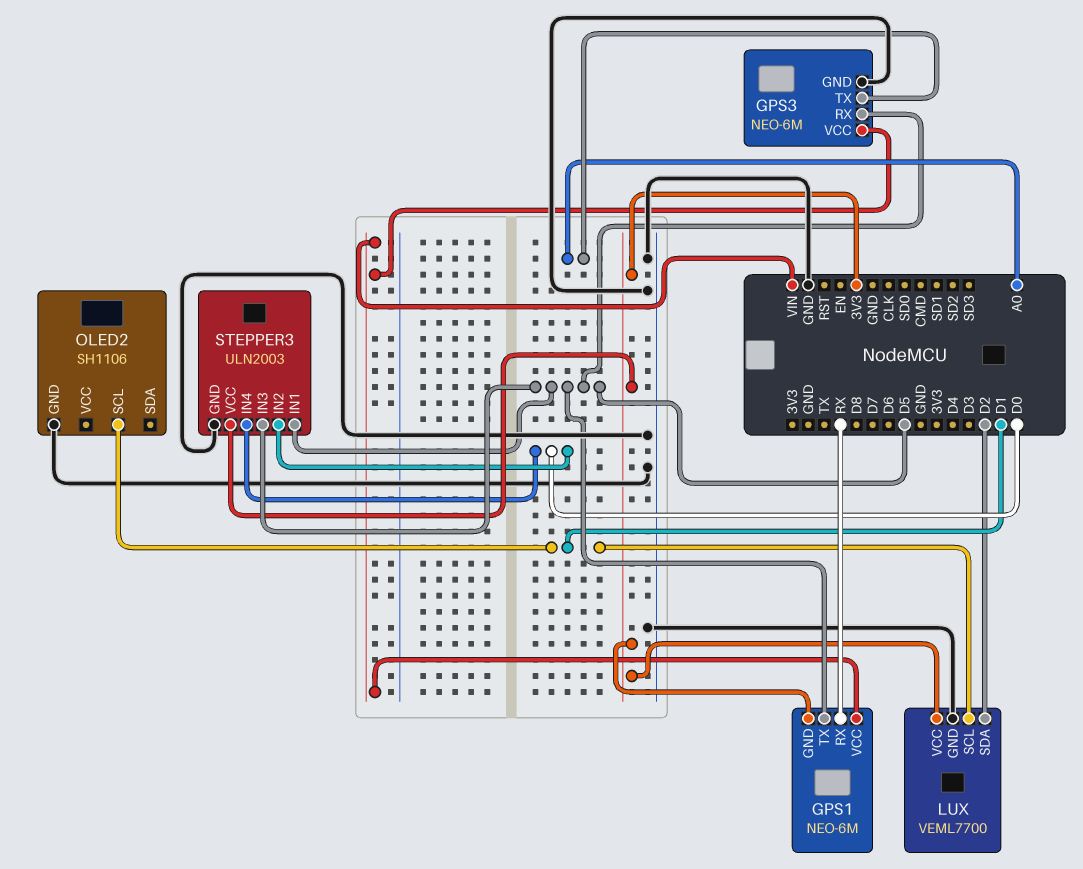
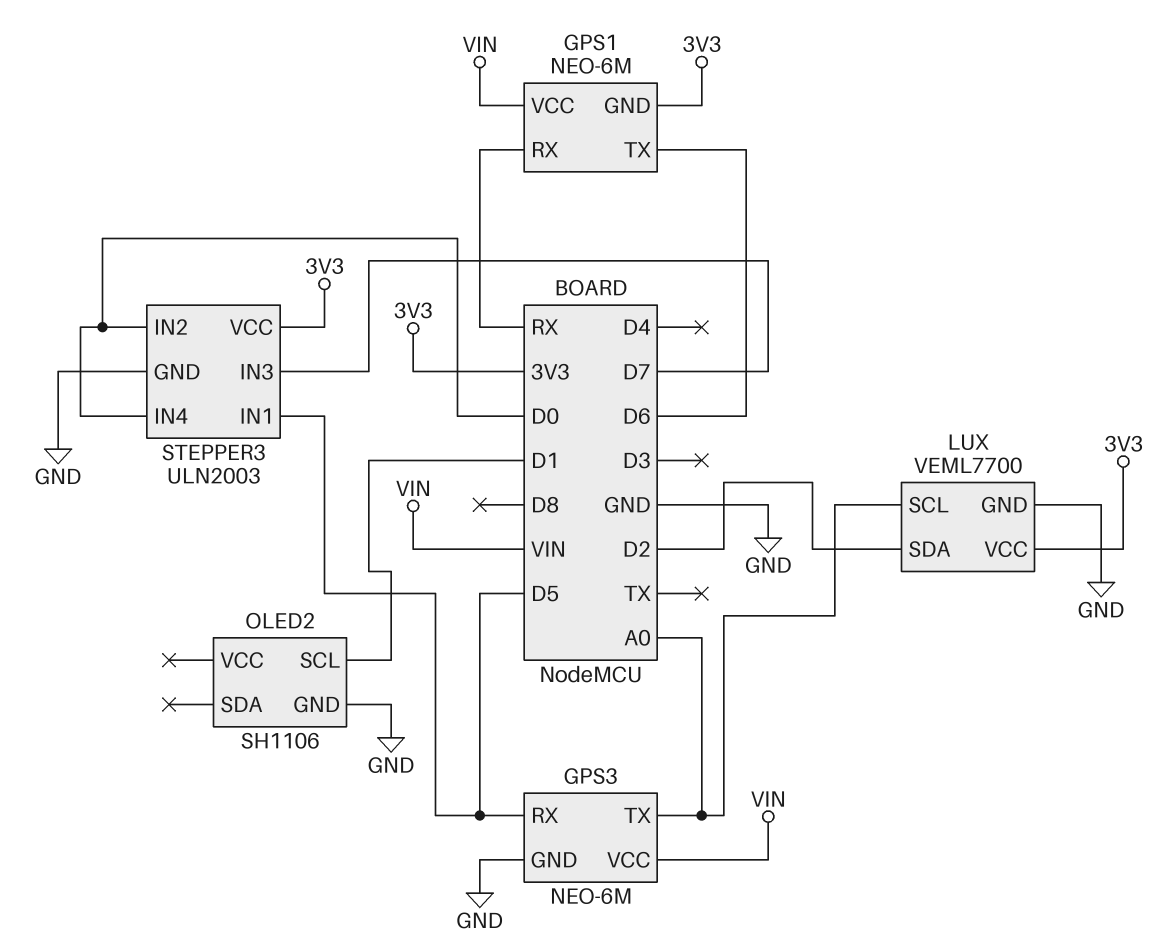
GPS1 pin TX: D5 -> D6
LUX pin SCL: D1 -> A0
STEPPER3 pin IN3: D5 -> D7

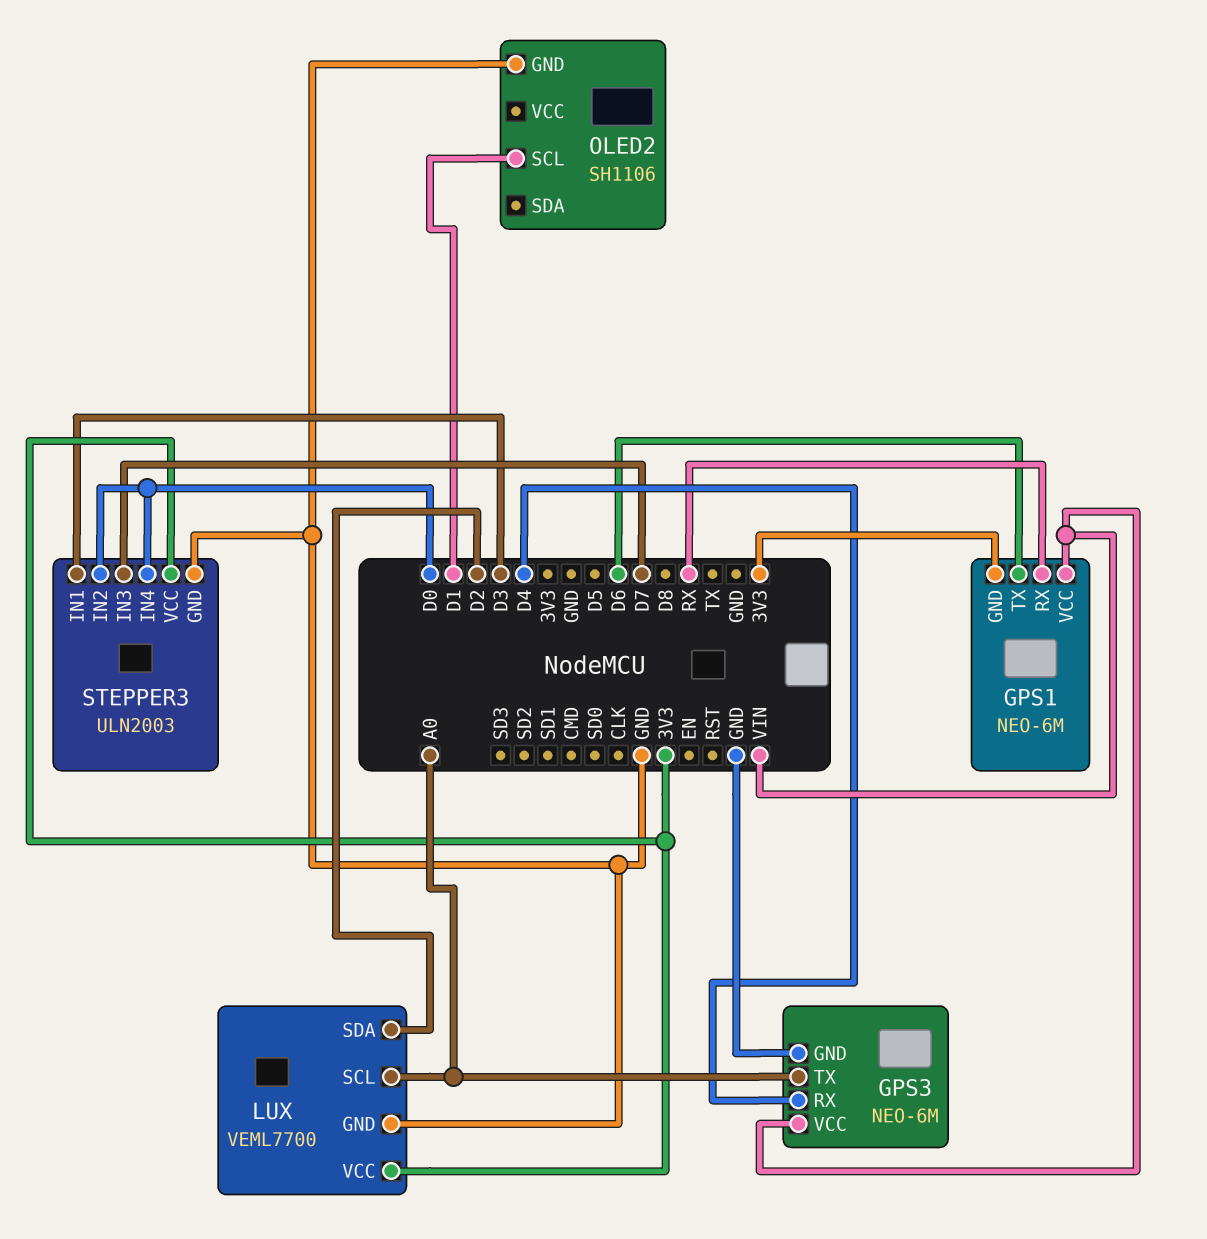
GPS3 pin RX: D5 -> D4
STEPPER3 pin IN1: D5 -> D3

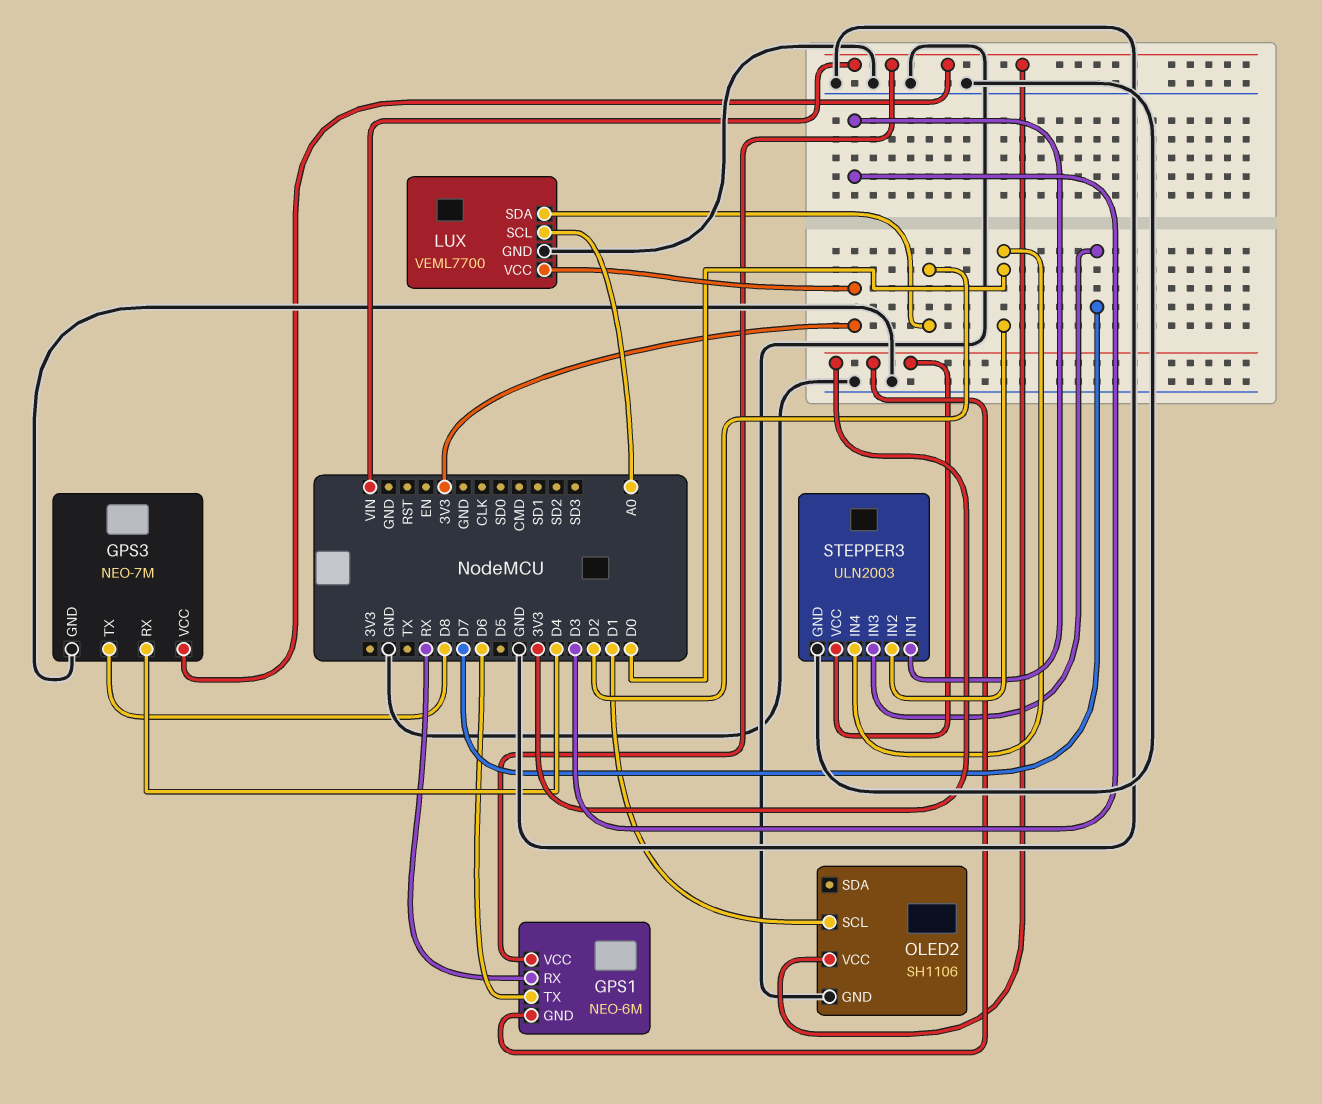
GPS3: NEO-6M -> NEO-7M
GPS3 pin TX: A0 -> D8
OLED2 pin VCC: none -> VIN

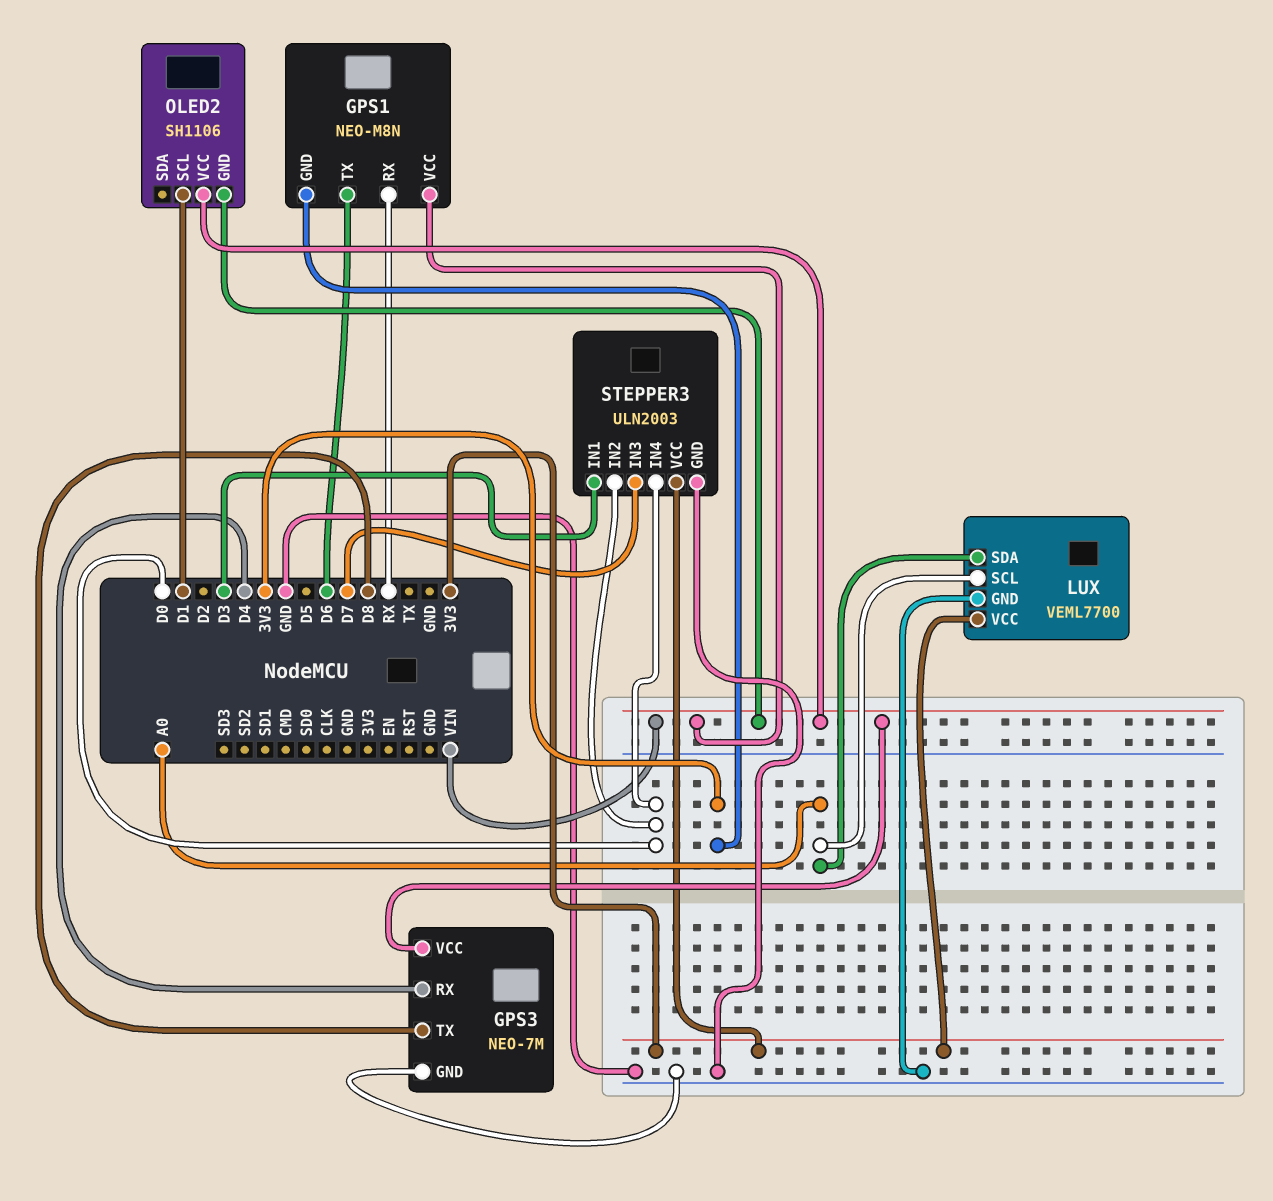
GPS1: NEO-6M -> NEO-M8N
LUX pin SDA: D2 -> A0
OLED2 pin GND: GND -> VIN

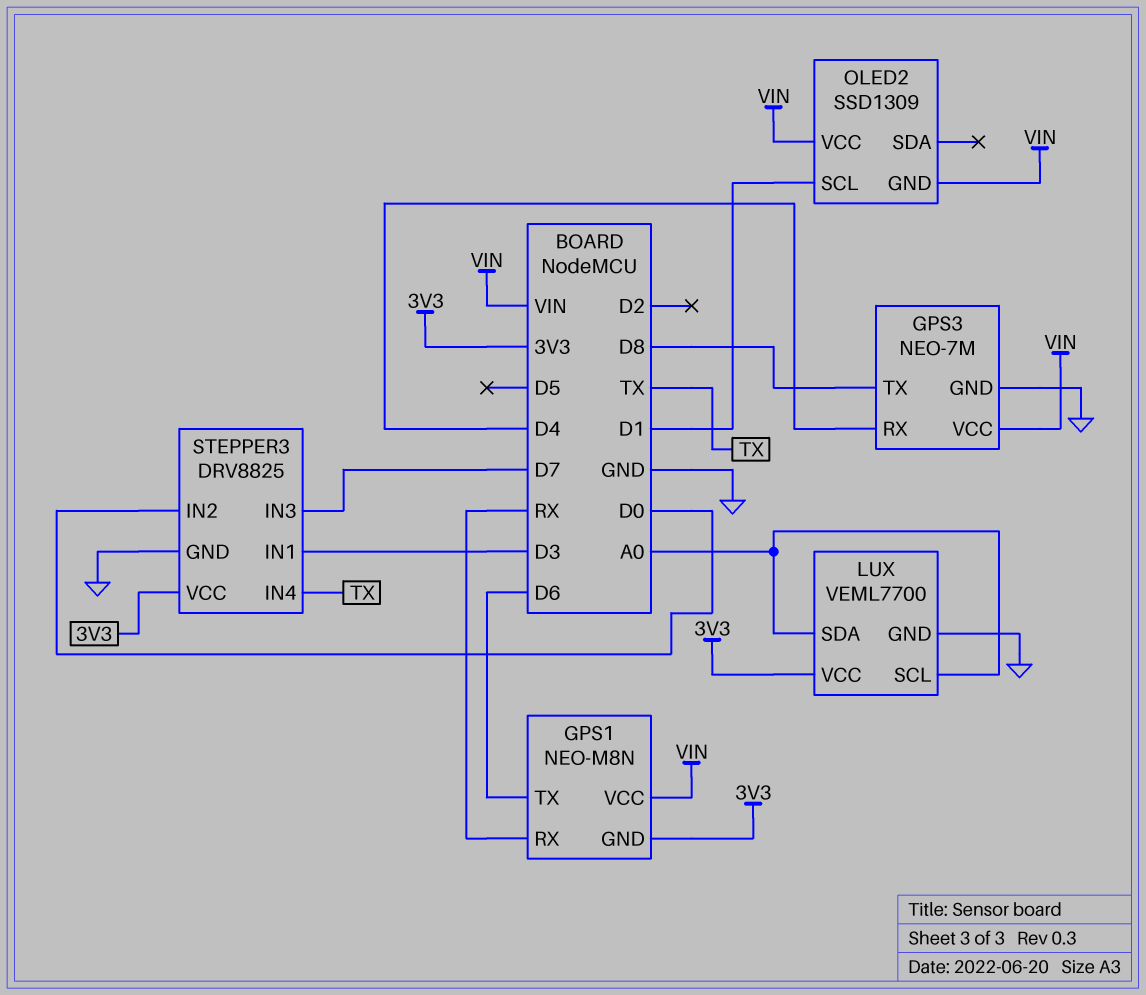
OLED2: SH1106 -> SSD1309
STEPPER3: ULN2003 -> DRV8825
STEPPER3 pin IN4: D0 -> TX

